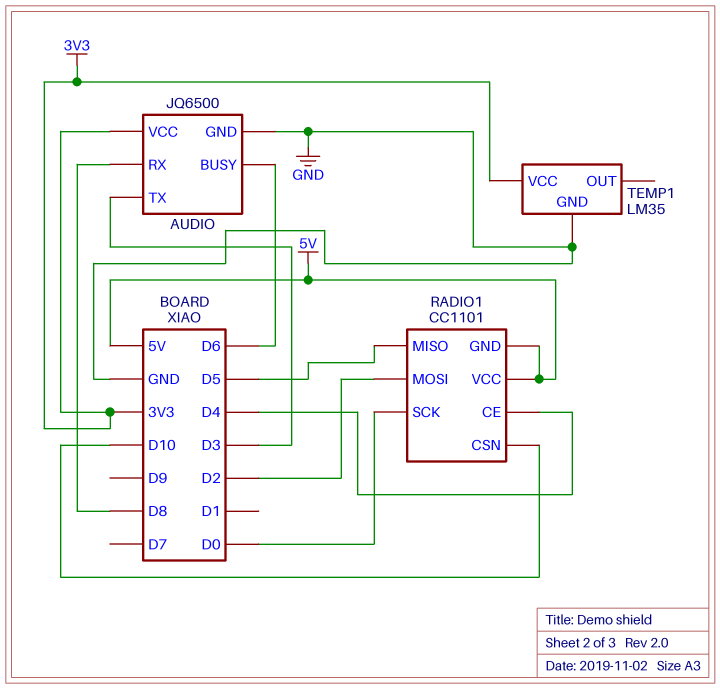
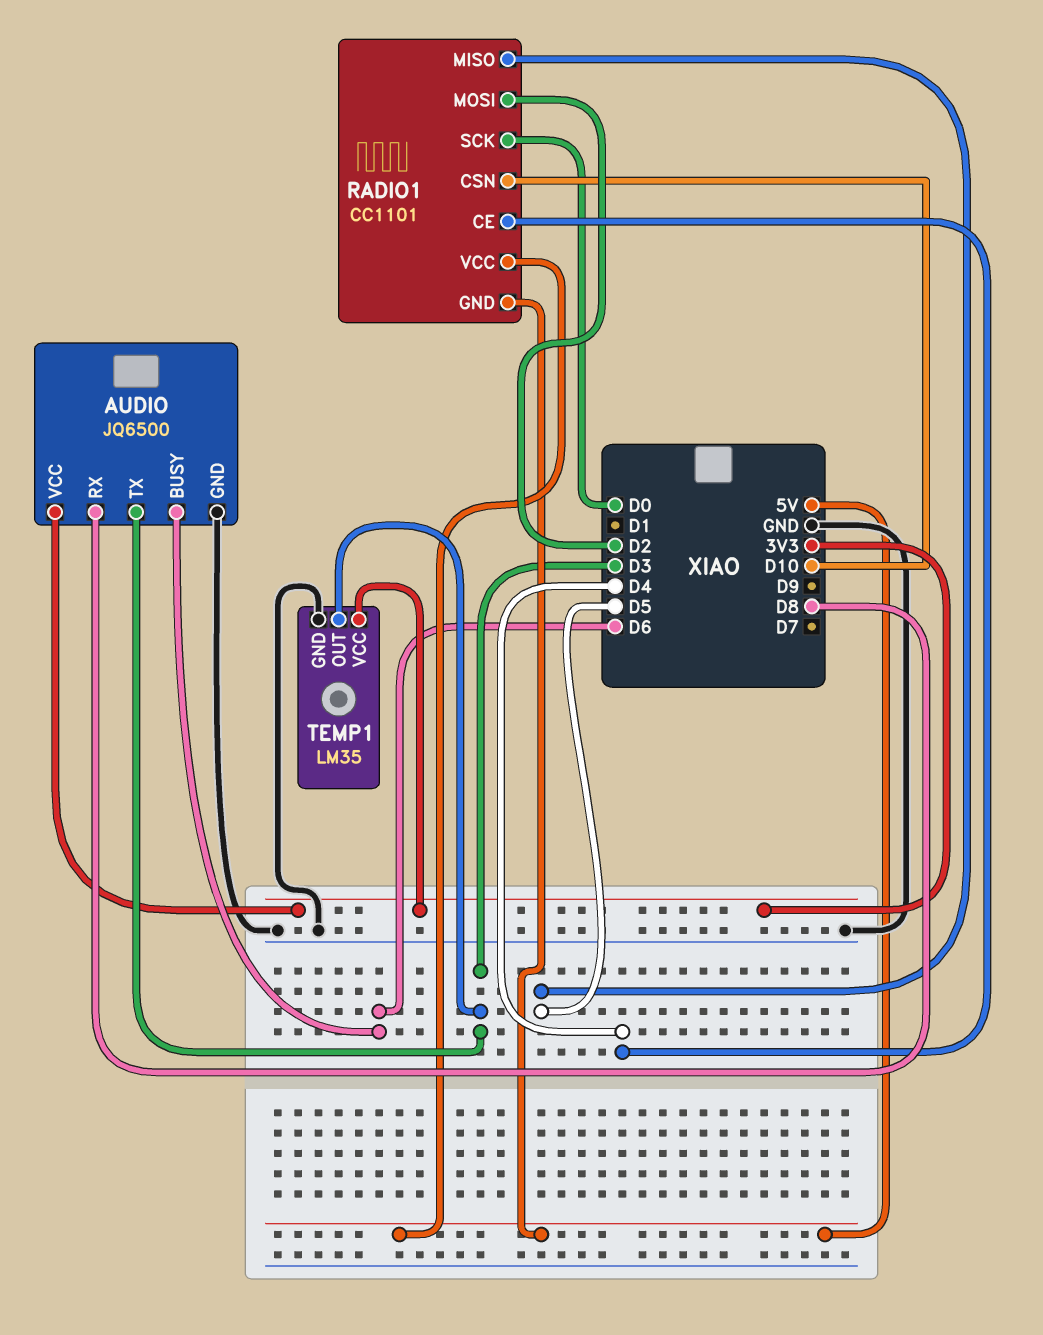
TEMP1 pin OUT: none -> D3

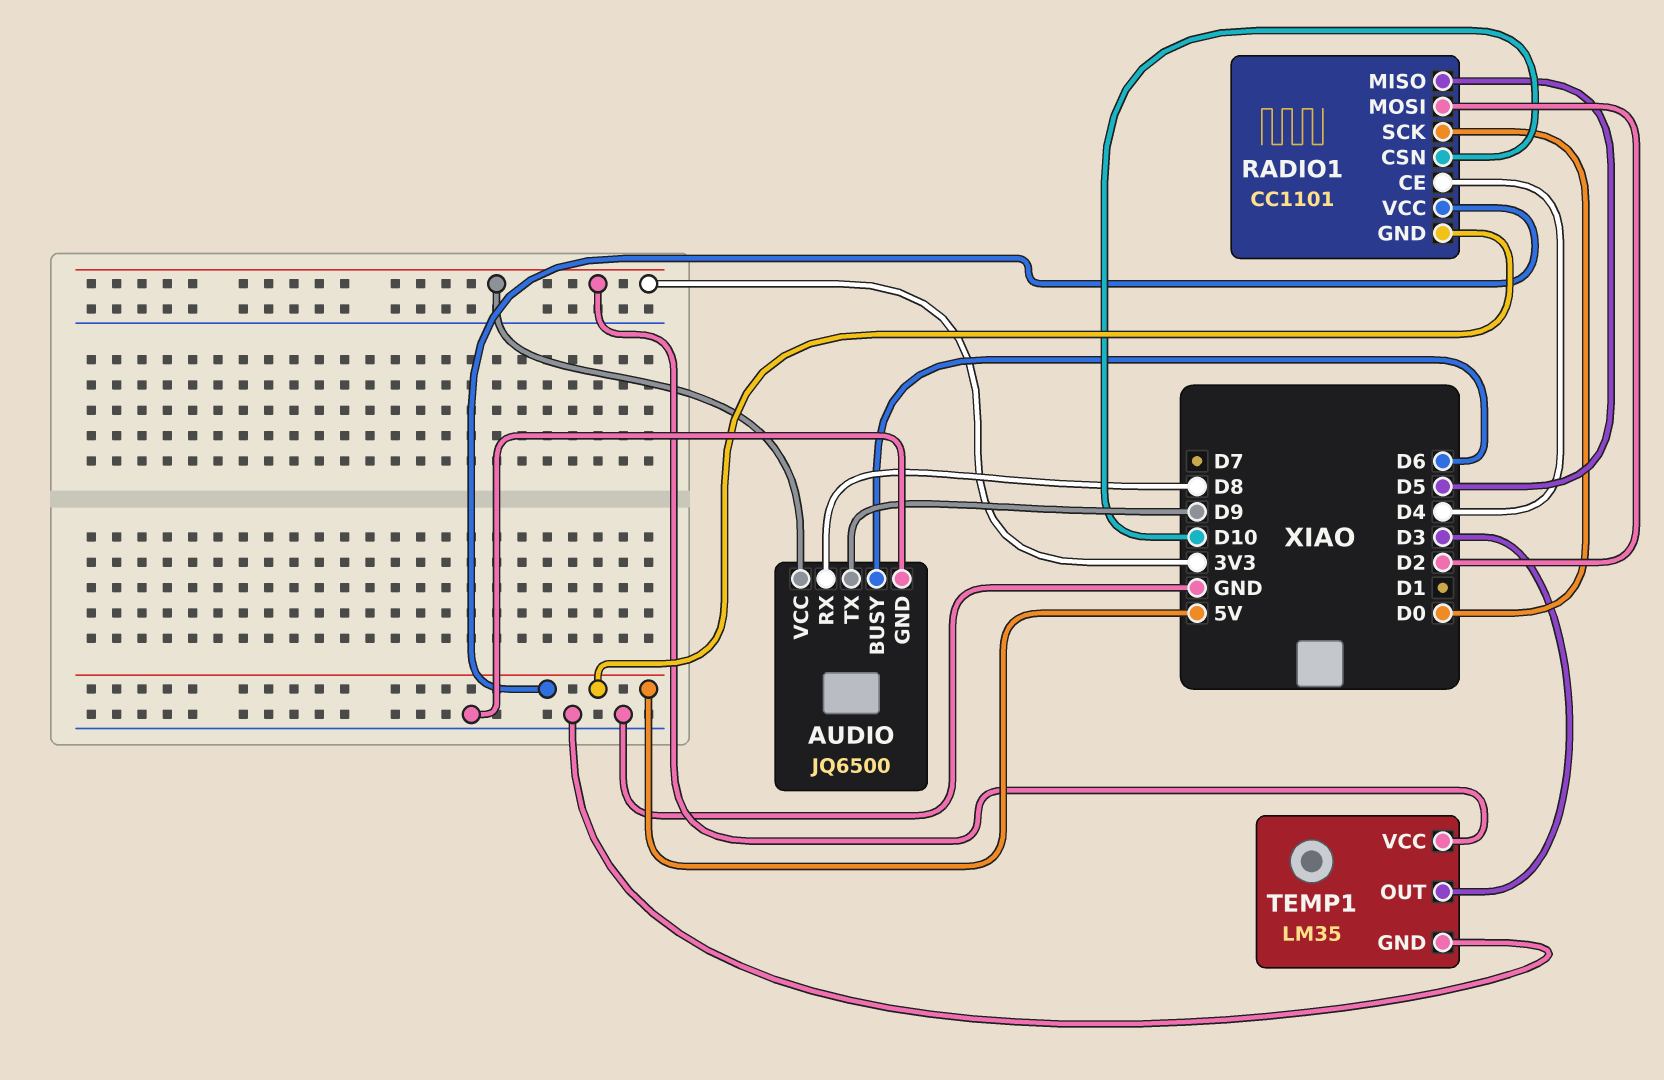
AUDIO pin TX: D3 -> D9

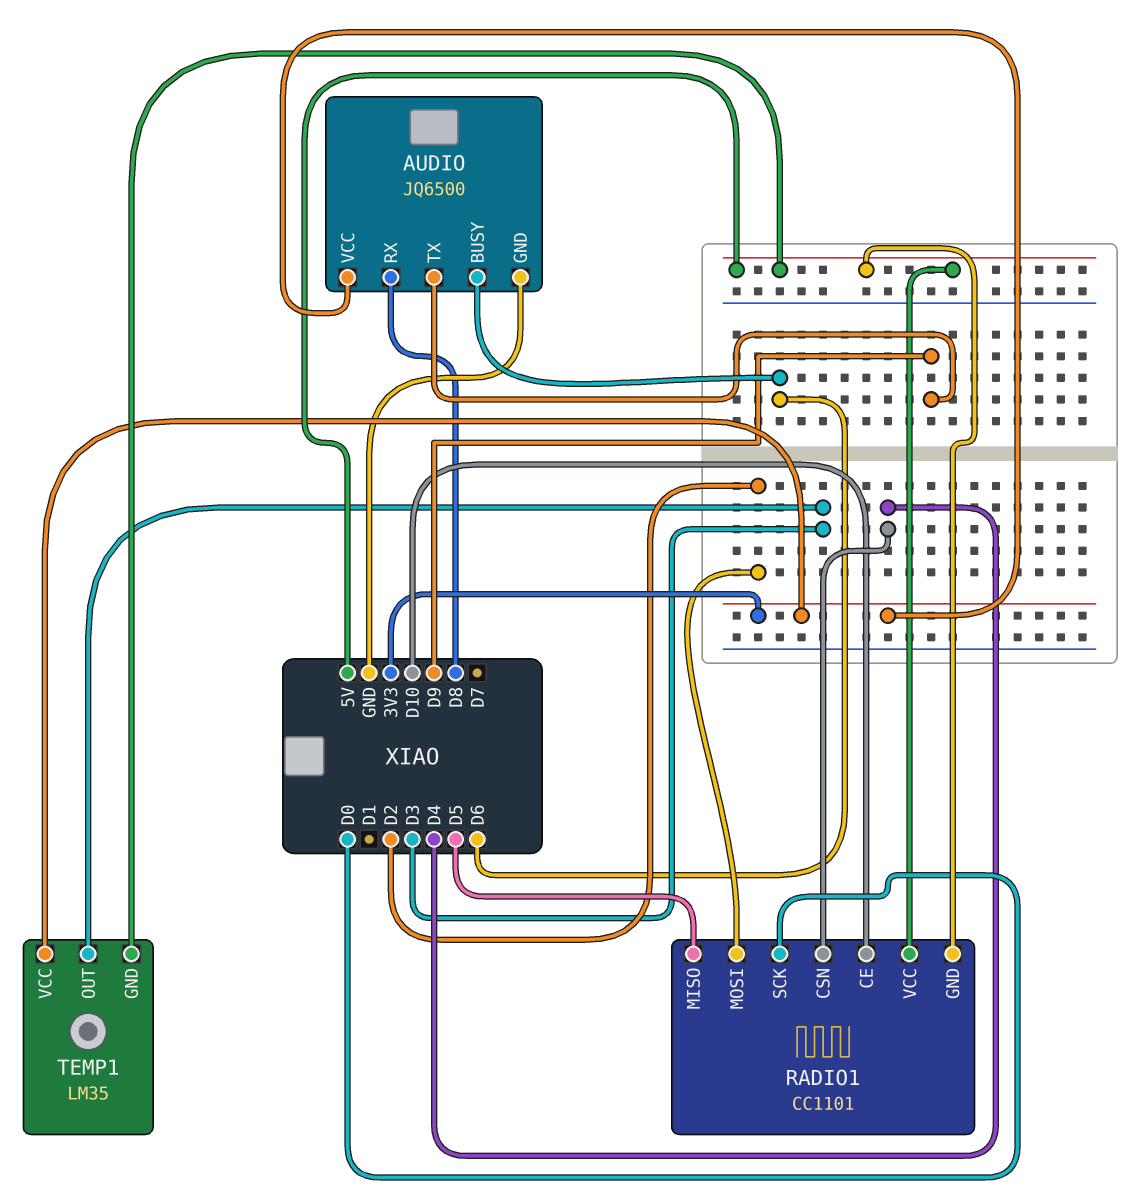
RADIO1 pin CE: D4 -> D10
RADIO1 pin CSN: D10 -> D4
TEMP1 pin GND: GND -> 5V

